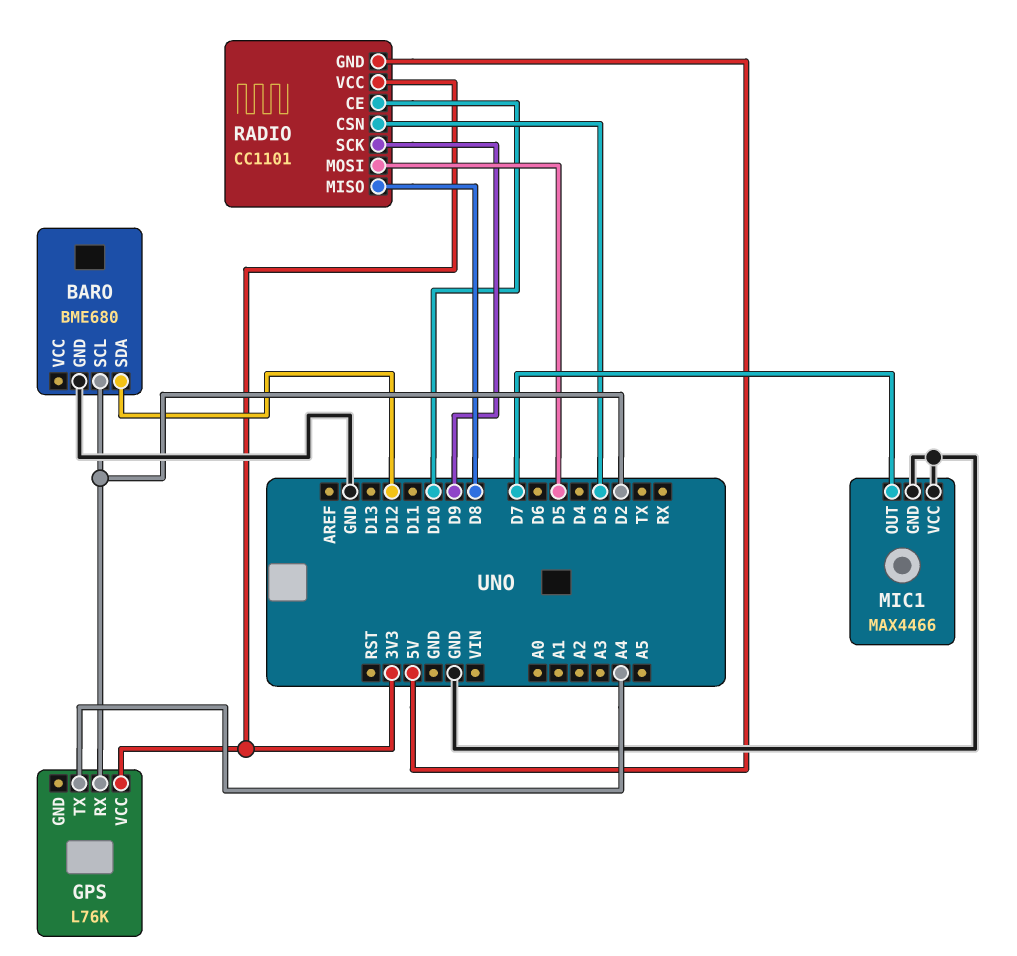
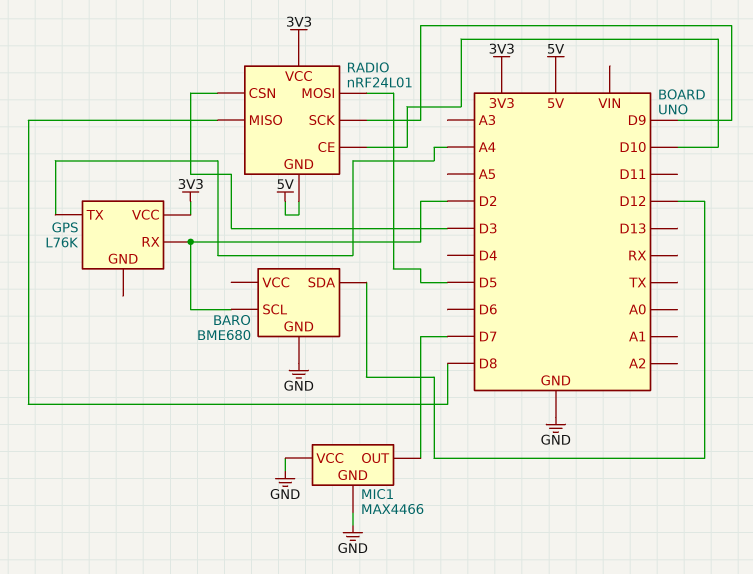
RADIO: CC1101 -> nRF24L01

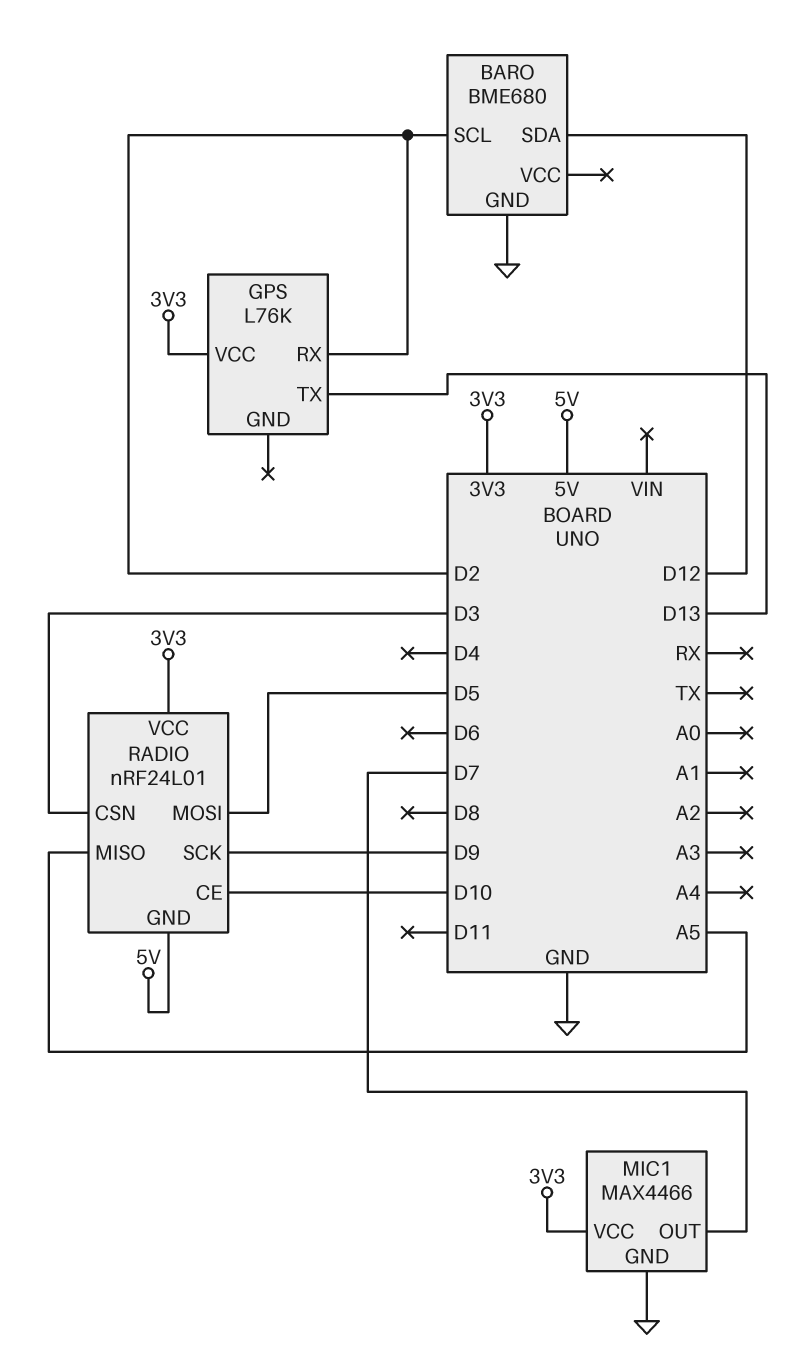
GPS pin TX: A4 -> D13
MIC1 pin VCC: GND -> 3V3
RADIO pin MISO: D8 -> A5

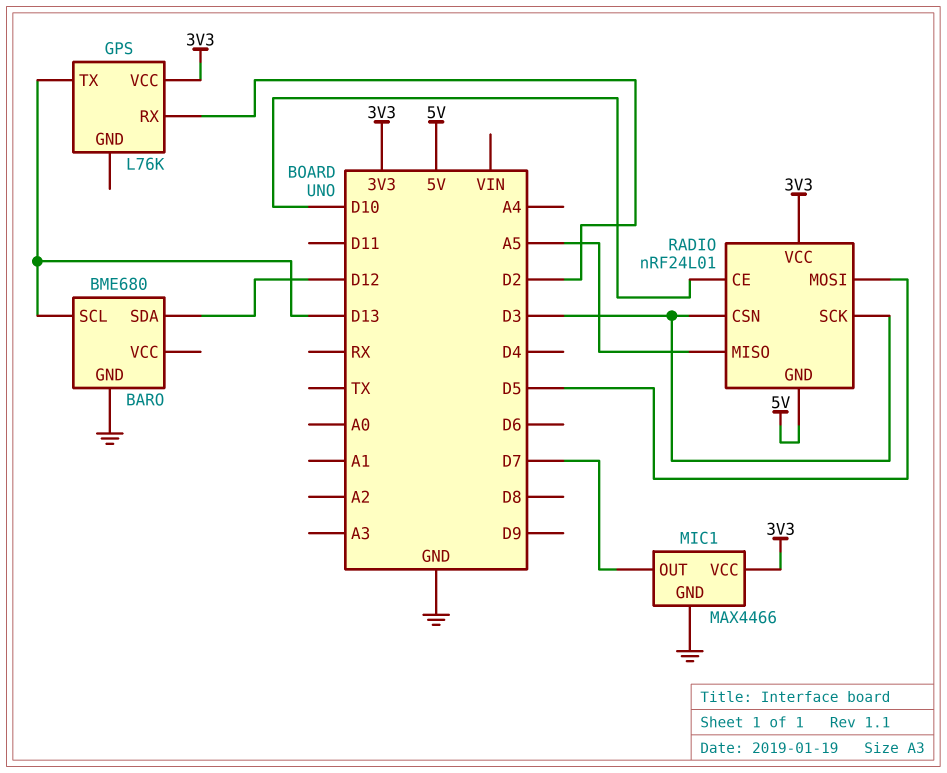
BARO pin SCL: D2 -> D13
RADIO pin SCK: D9 -> D3

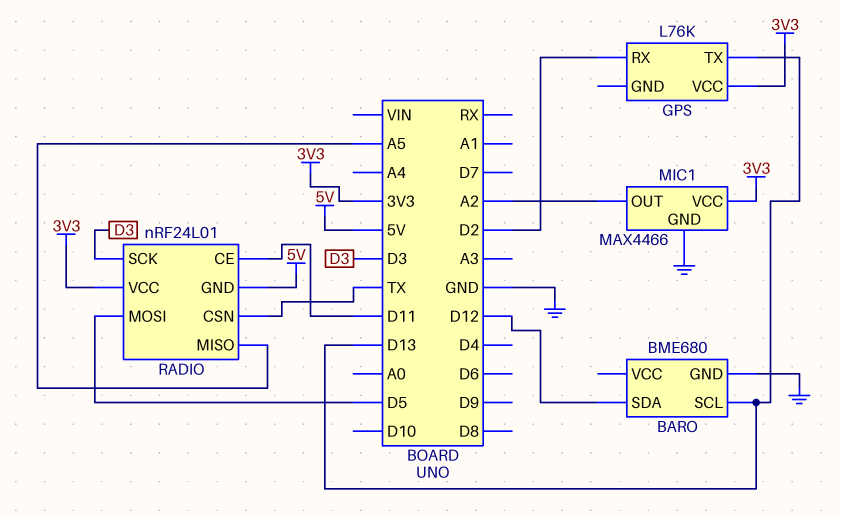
MIC1 pin OUT: D7 -> A2
RADIO pin CE: D10 -> D11
RADIO pin CSN: D3 -> TX

